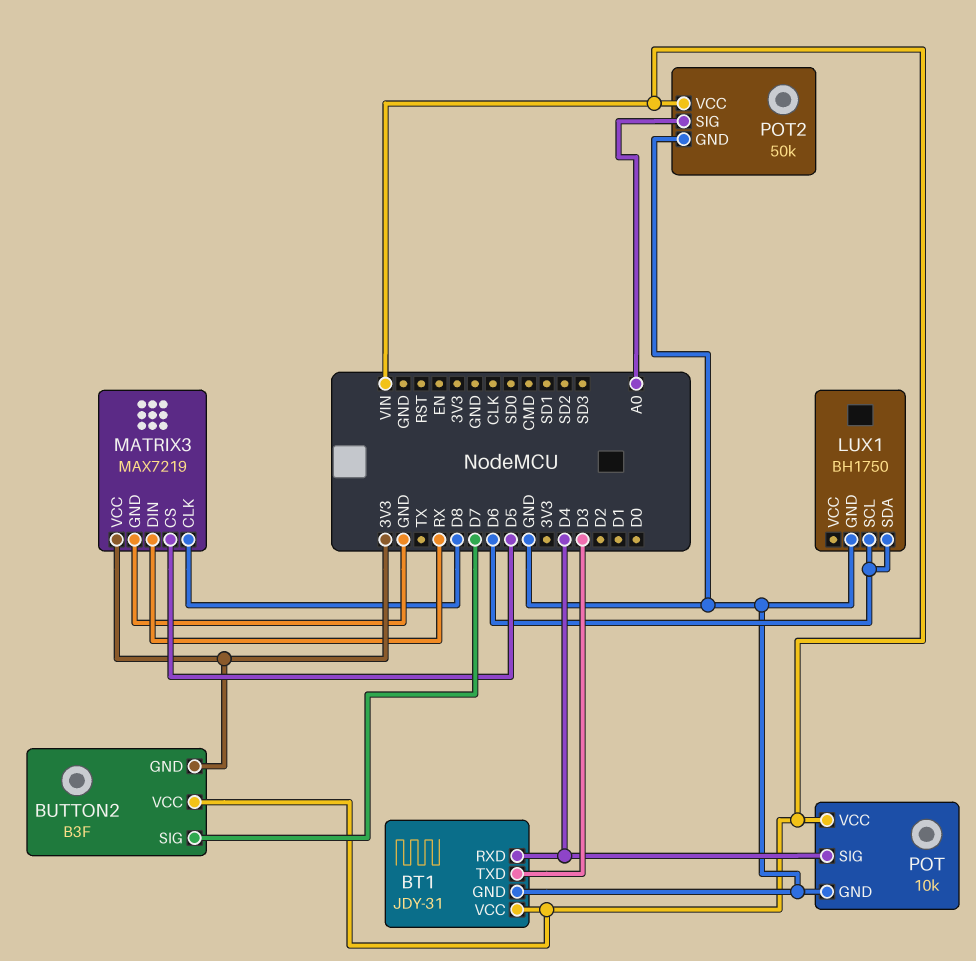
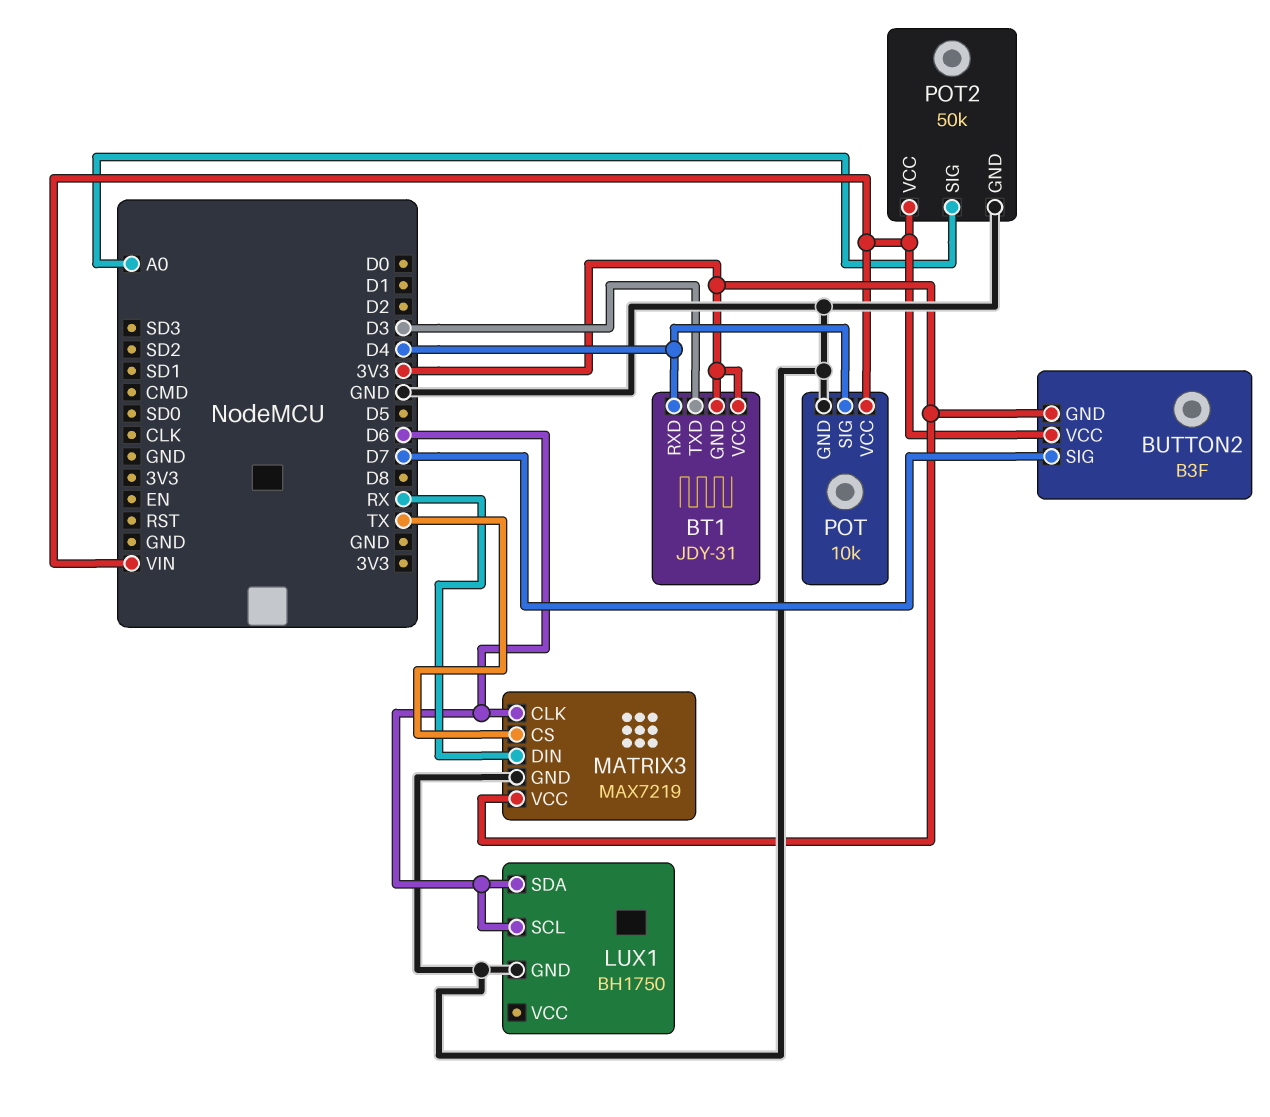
BT1 pin GND: GND -> 3V3
BT1 pin VCC: VIN -> 3V3
MATRIX3 pin CLK: D8 -> D6
MATRIX3 pin CS: D5 -> TX

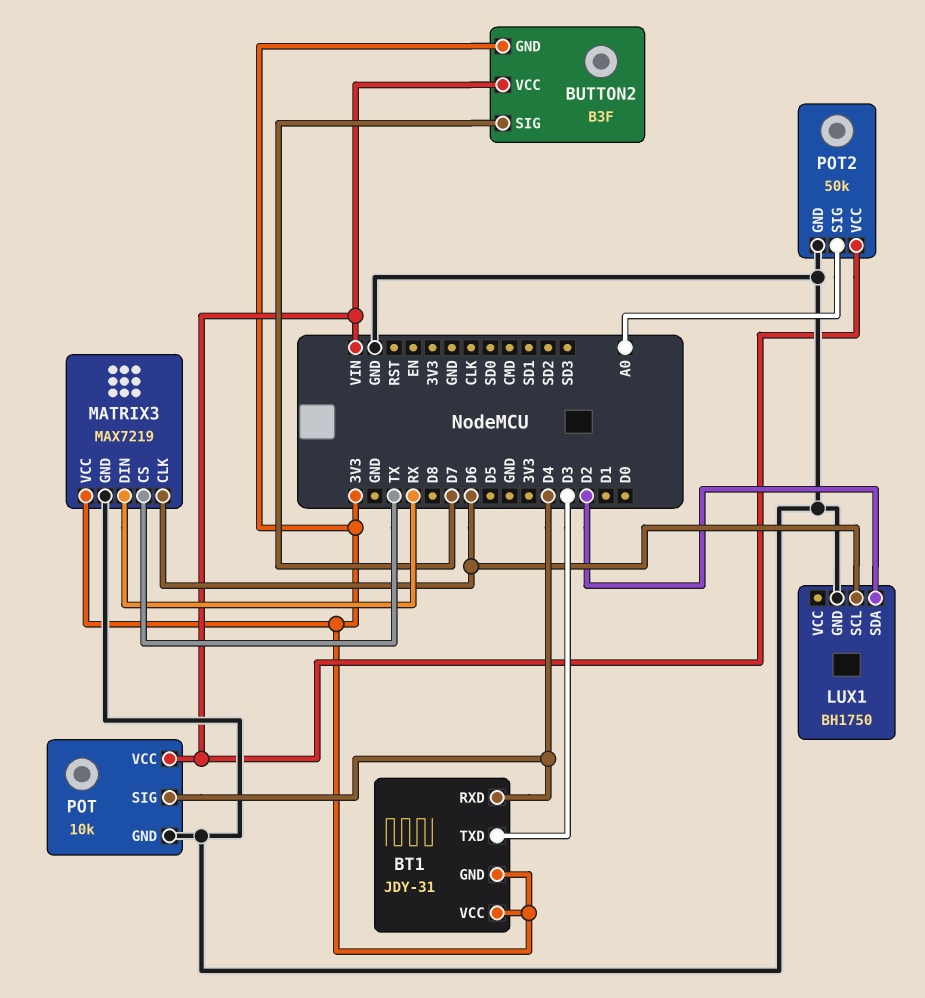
LUX1 pin SDA: D6 -> D2

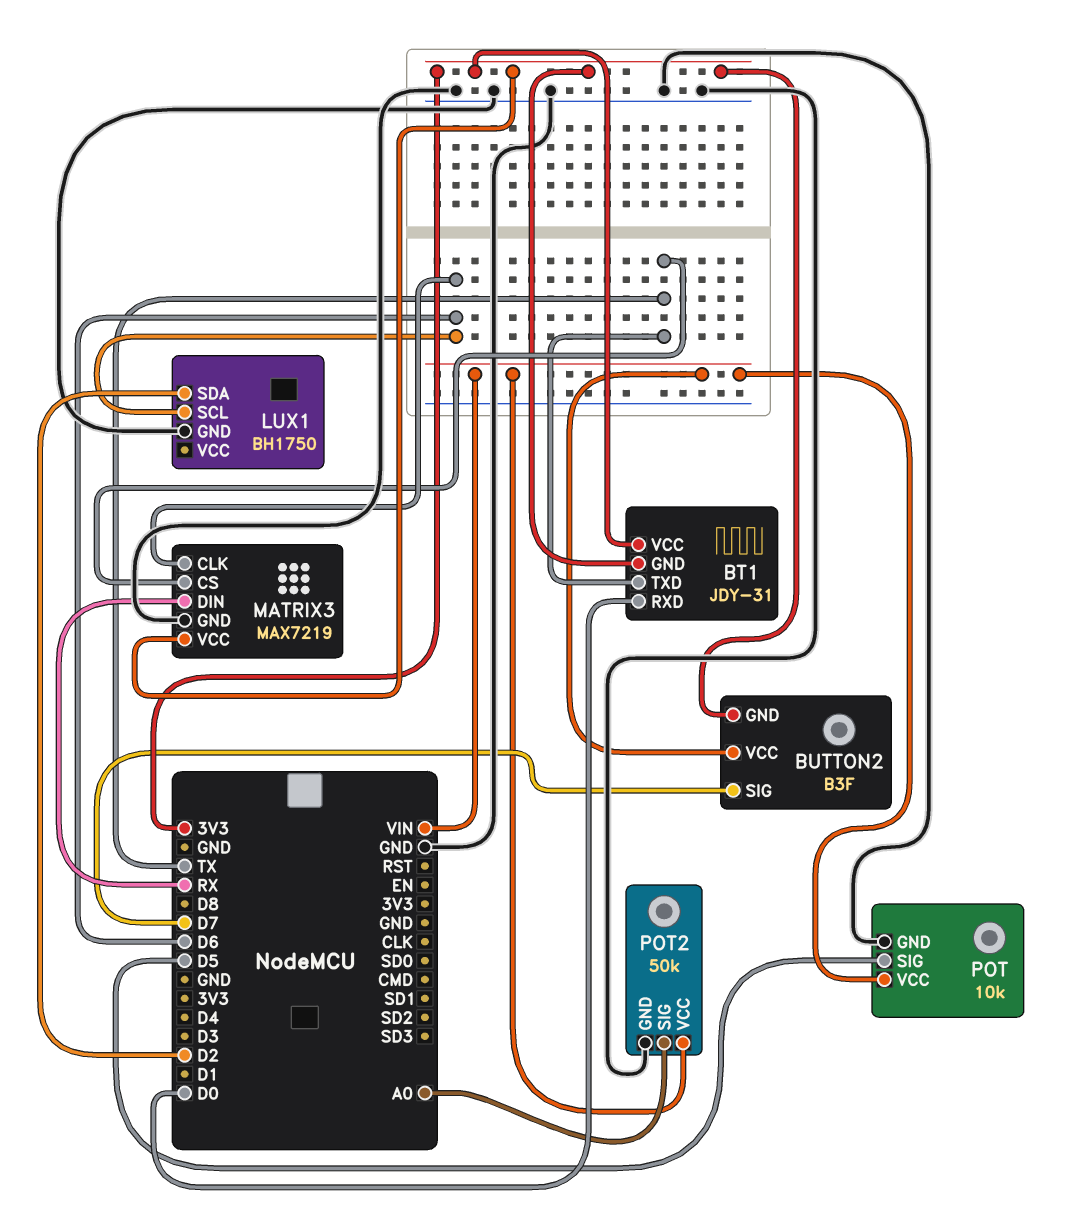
BT1 pin RXD: D4 -> D0
BT1 pin TXD: D3 -> TX
POT pin SIG: D4 -> D5

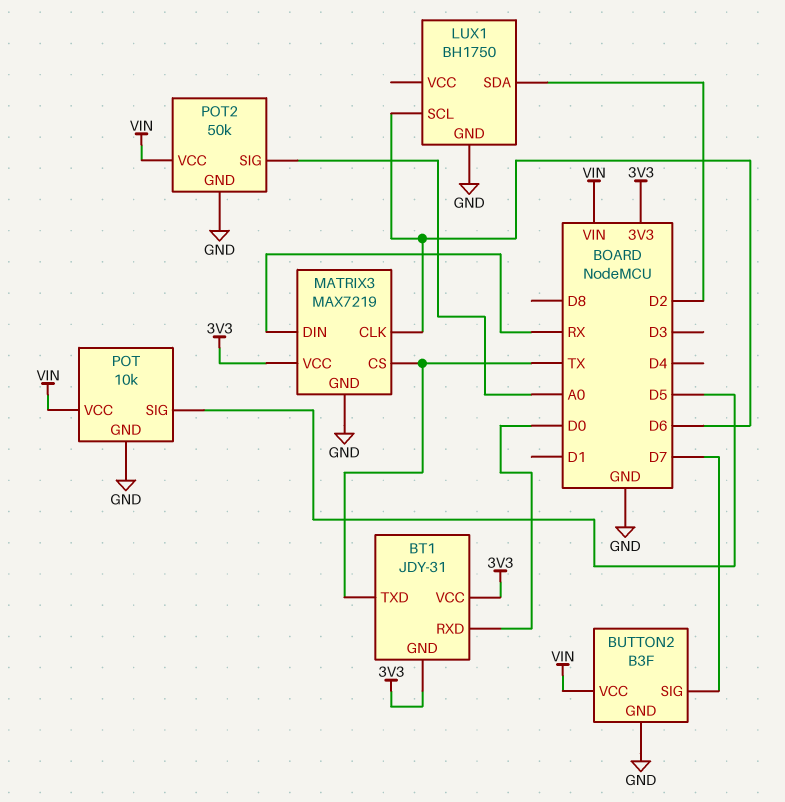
BUTTON2 pin GND: 3V3 -> GND

